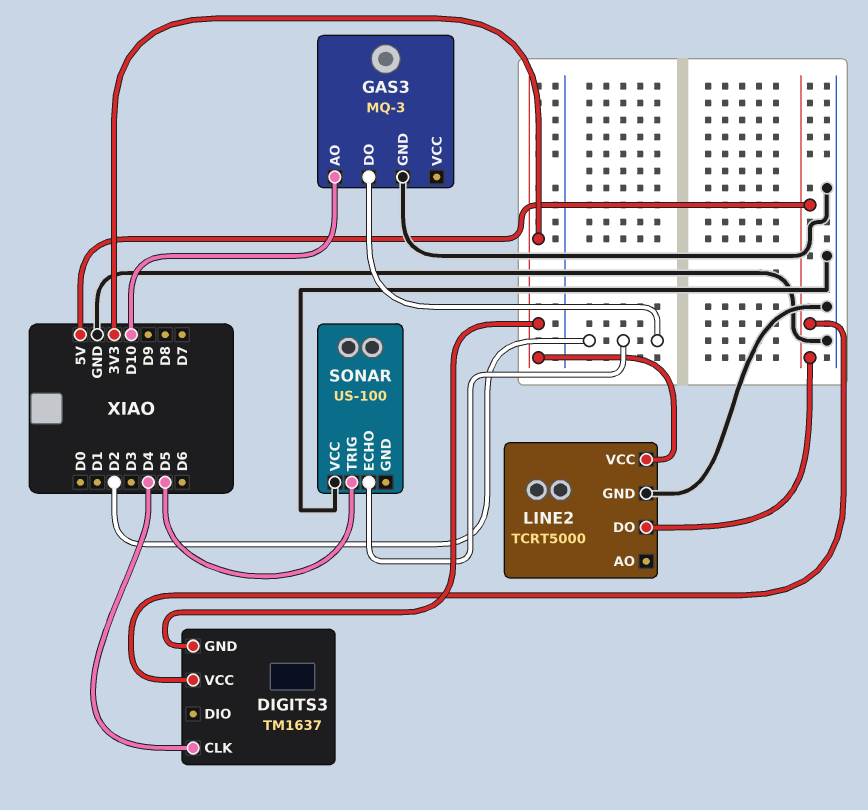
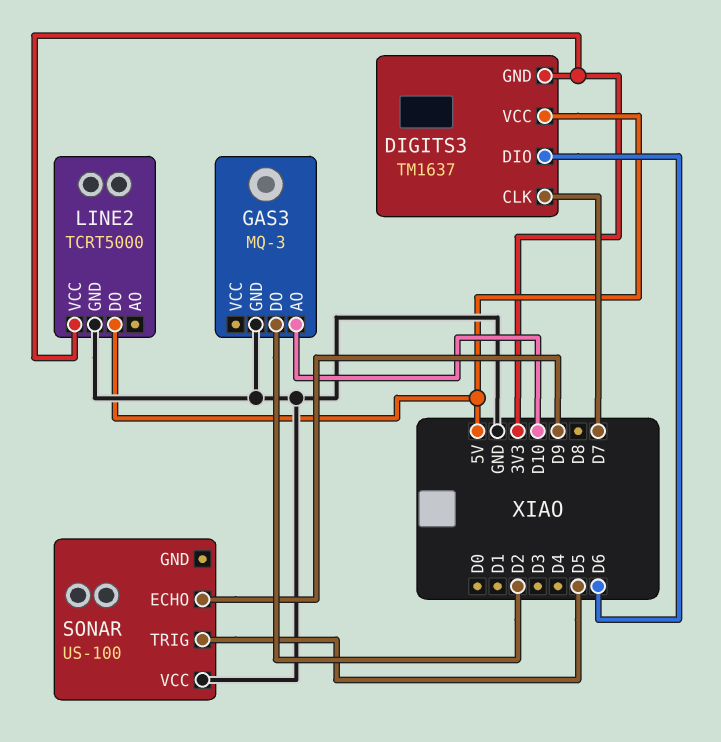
DIGITS3 pin CLK: D4 -> D7
DIGITS3 pin DIO: none -> D6
SONAR pin ECHO: D2 -> D9

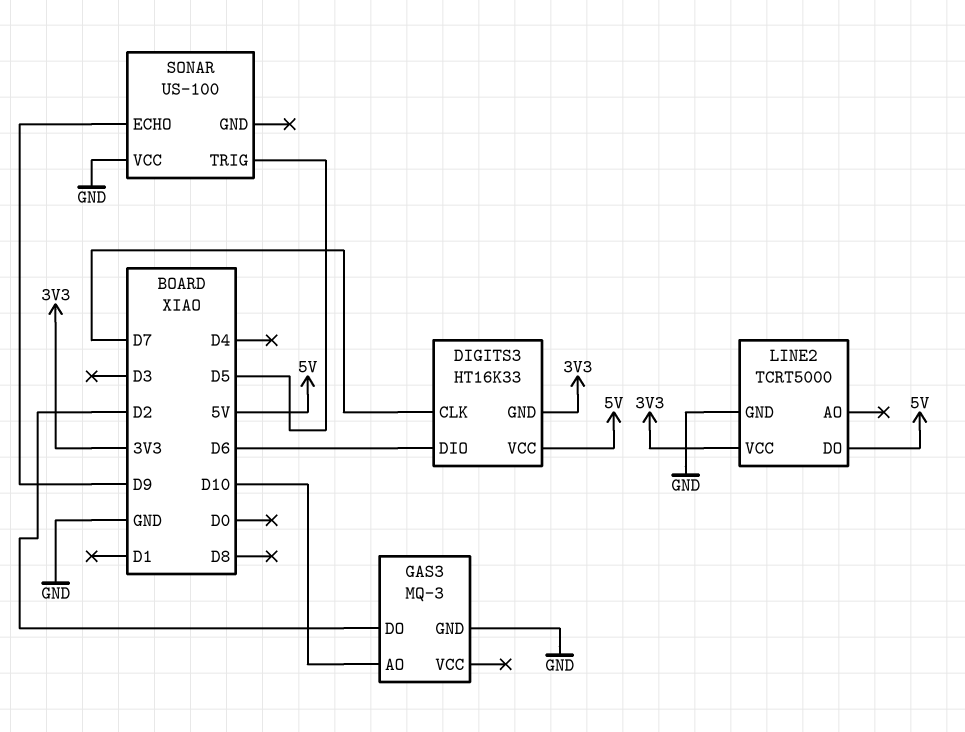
DIGITS3: TM1637 -> HT16K33

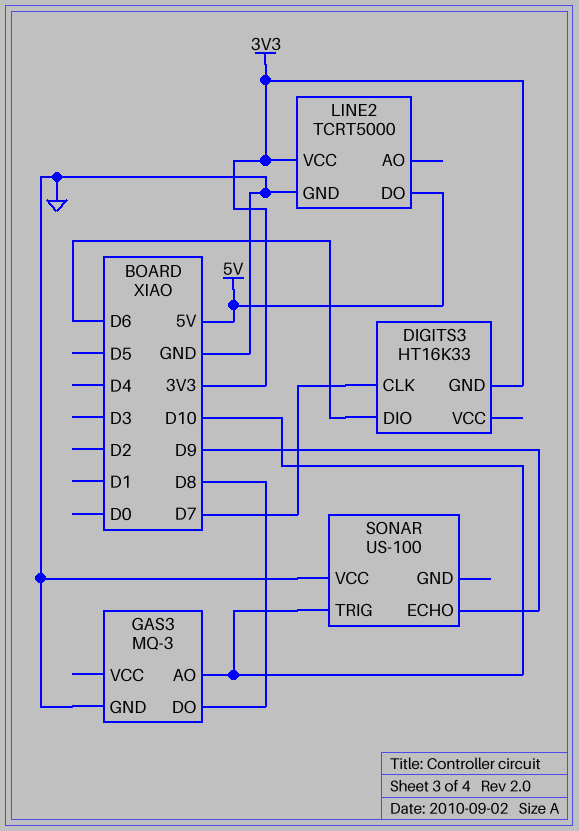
DIGITS3 pin VCC: 5V -> none
GAS3 pin DO: D2 -> D8
SONAR pin TRIG: D5 -> D10

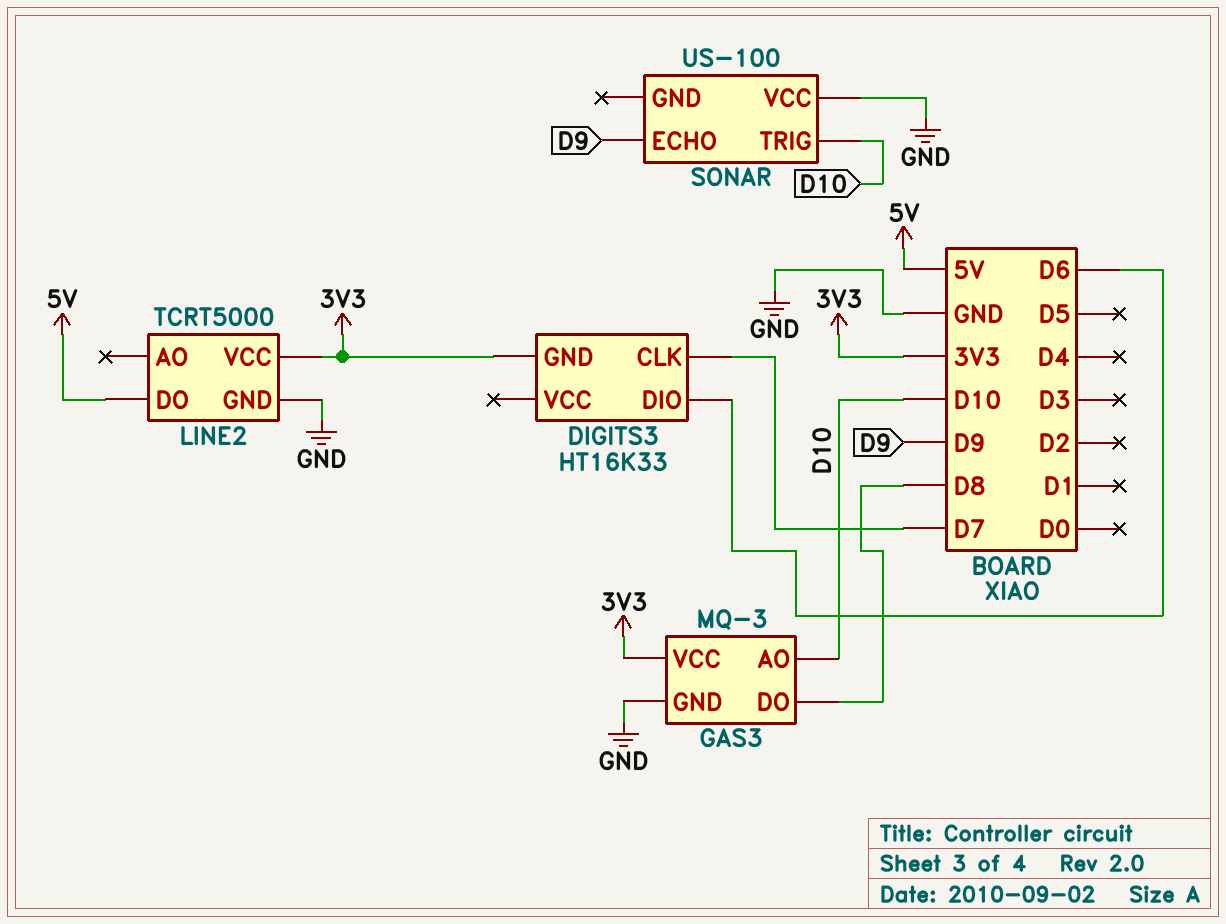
GAS3 pin VCC: none -> 3V3

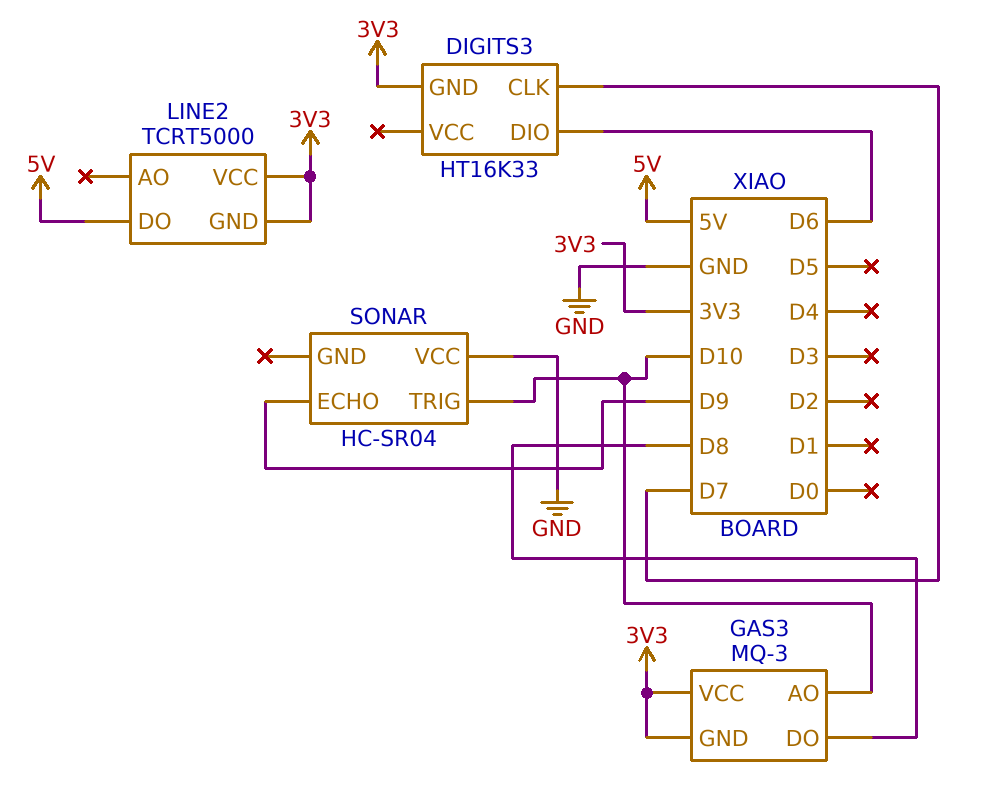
GAS3 pin GND: GND -> 3V3
LINE2 pin GND: GND -> 3V3
SONAR: US-100 -> HC-SR04

